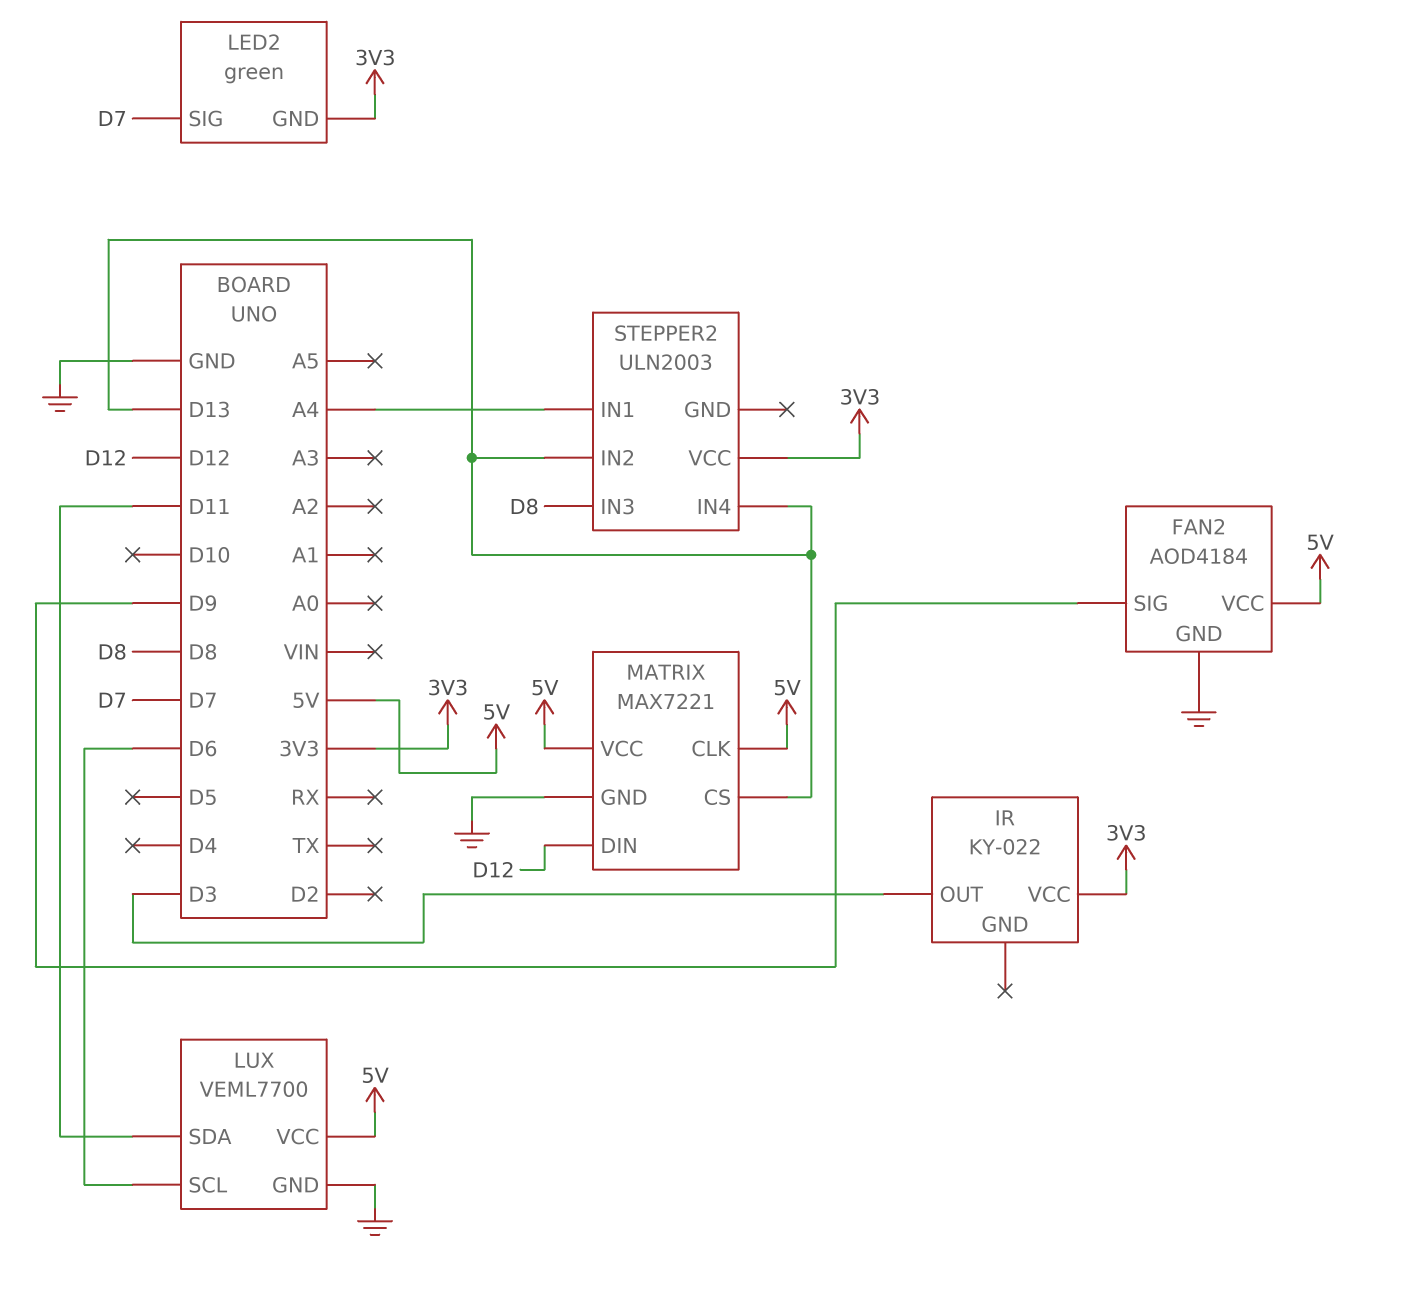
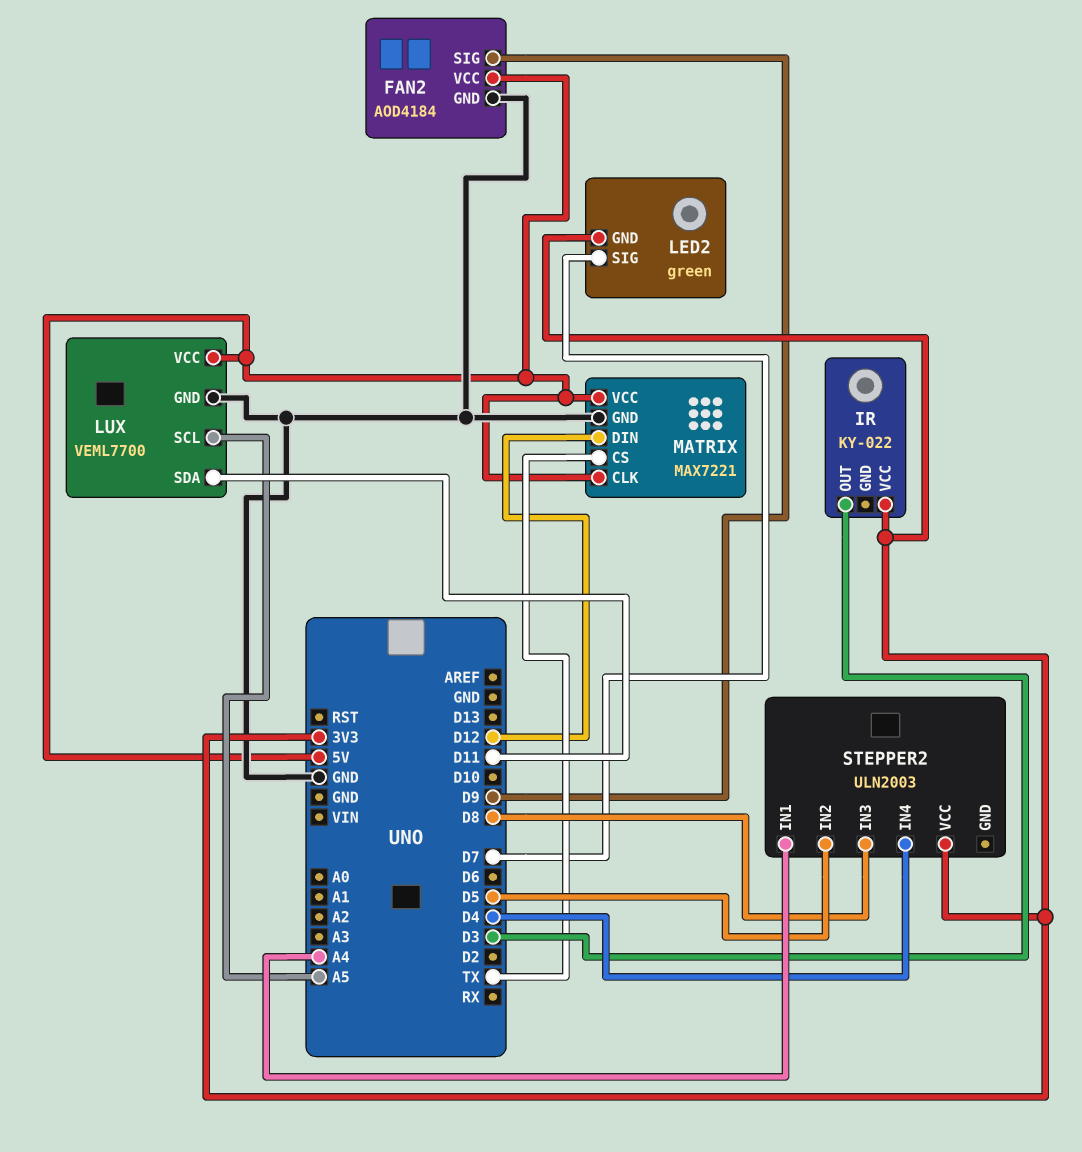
LUX pin SCL: D6 -> A5
MATRIX pin CS: D13 -> TX
STEPPER2 pin IN2: D13 -> D5
STEPPER2 pin IN4: D13 -> D4

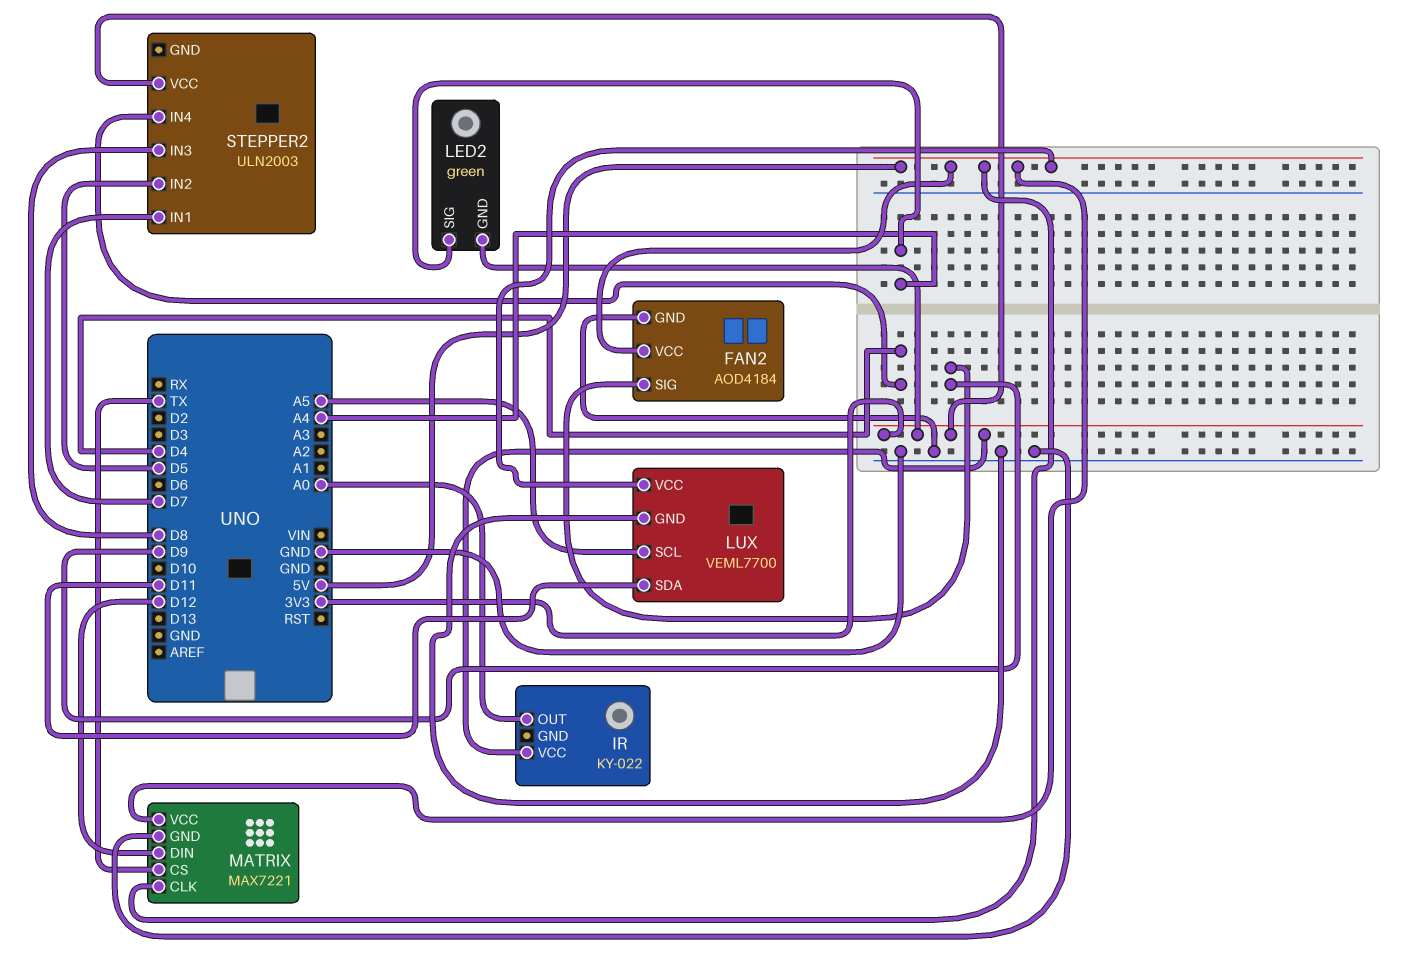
IR pin OUT: D3 -> A0
LED2 pin SIG: D7 -> A4
STEPPER2 pin IN1: A4 -> D7

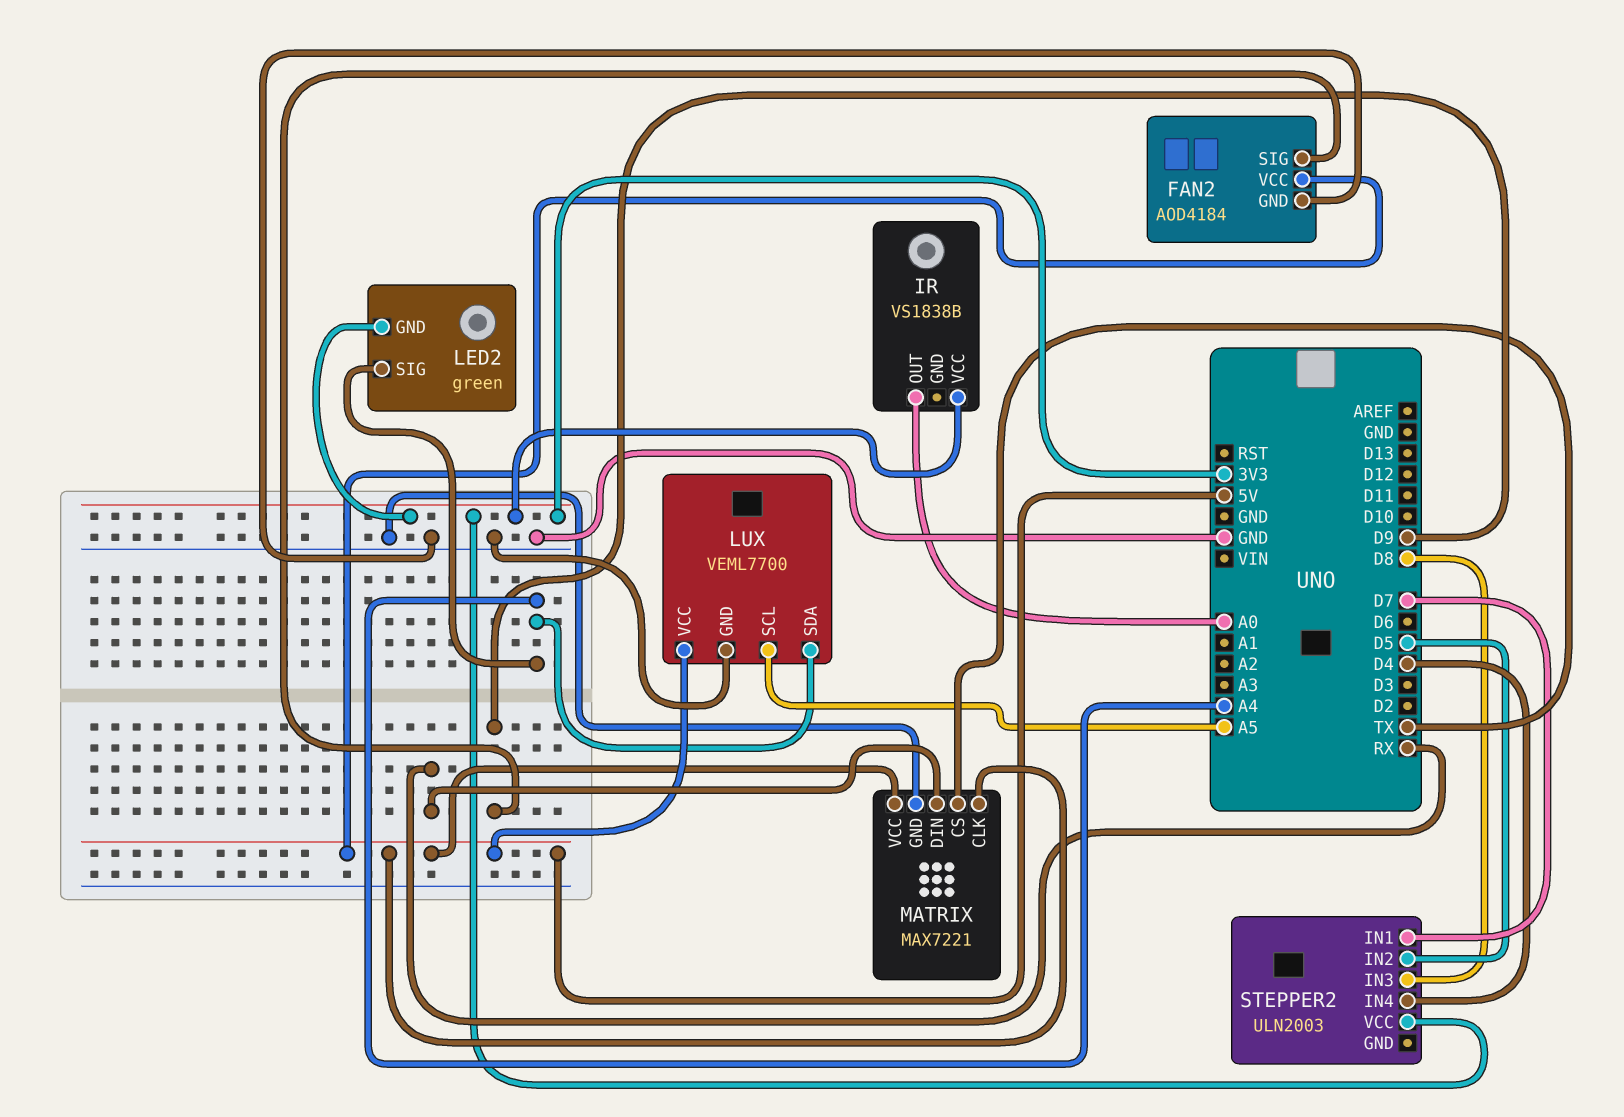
IR: KY-022 -> VS1838B
LUX pin SDA: D11 -> A4
MATRIX pin DIN: D12 -> RX

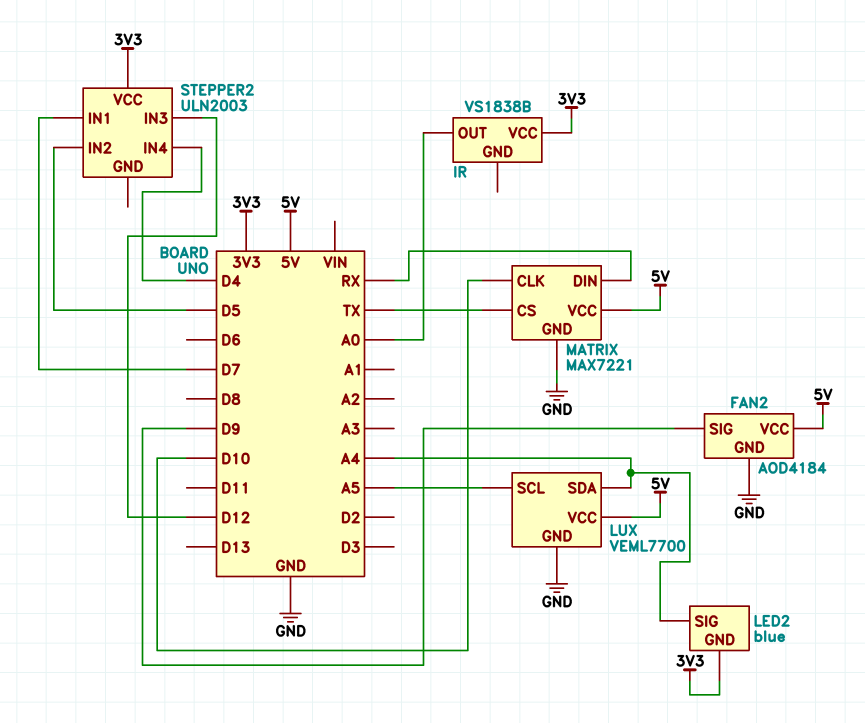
LED2: green -> blue
MATRIX pin CLK: 5V -> D10
STEPPER2 pin IN3: D8 -> D12

